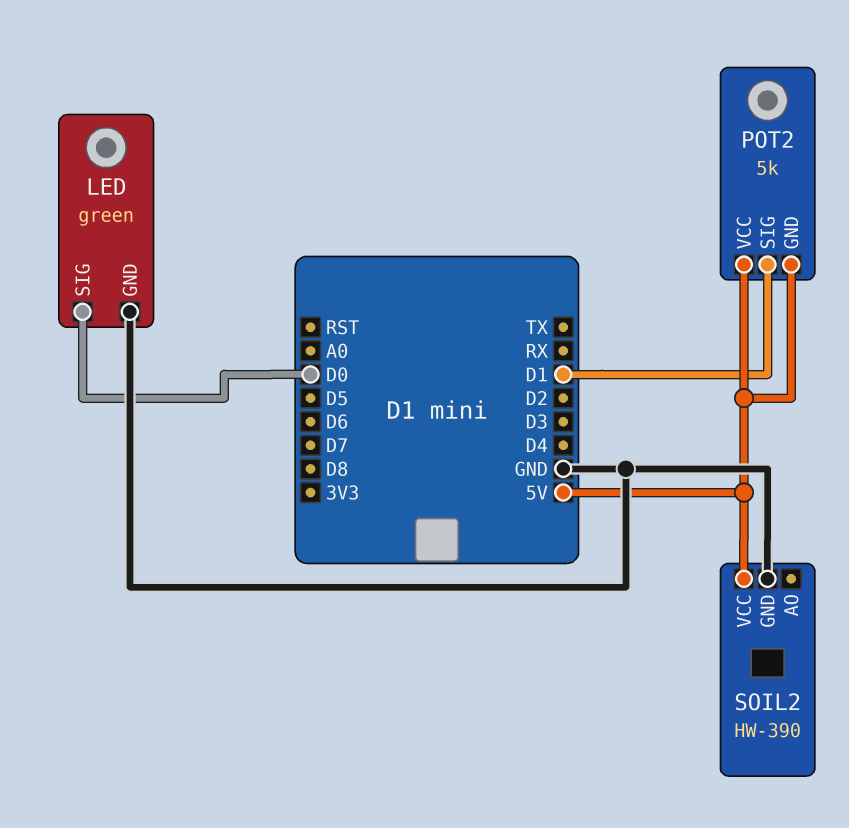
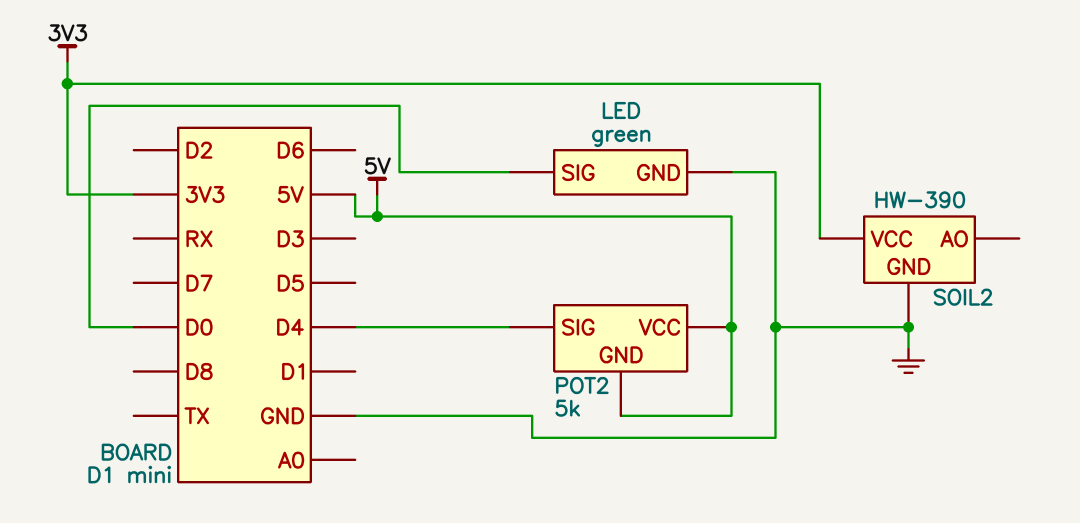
POT2 pin SIG: D1 -> D4
SOIL2 pin VCC: 5V -> 3V3

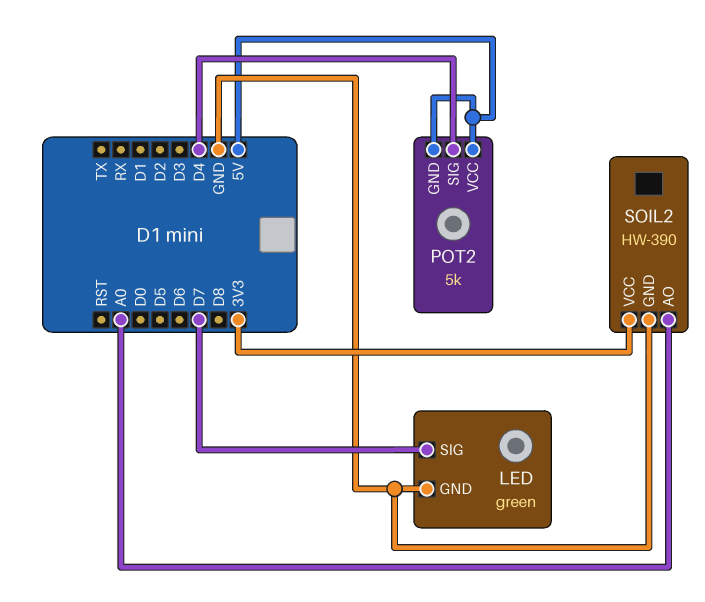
LED pin SIG: D0 -> D7
SOIL2 pin AO: none -> A0

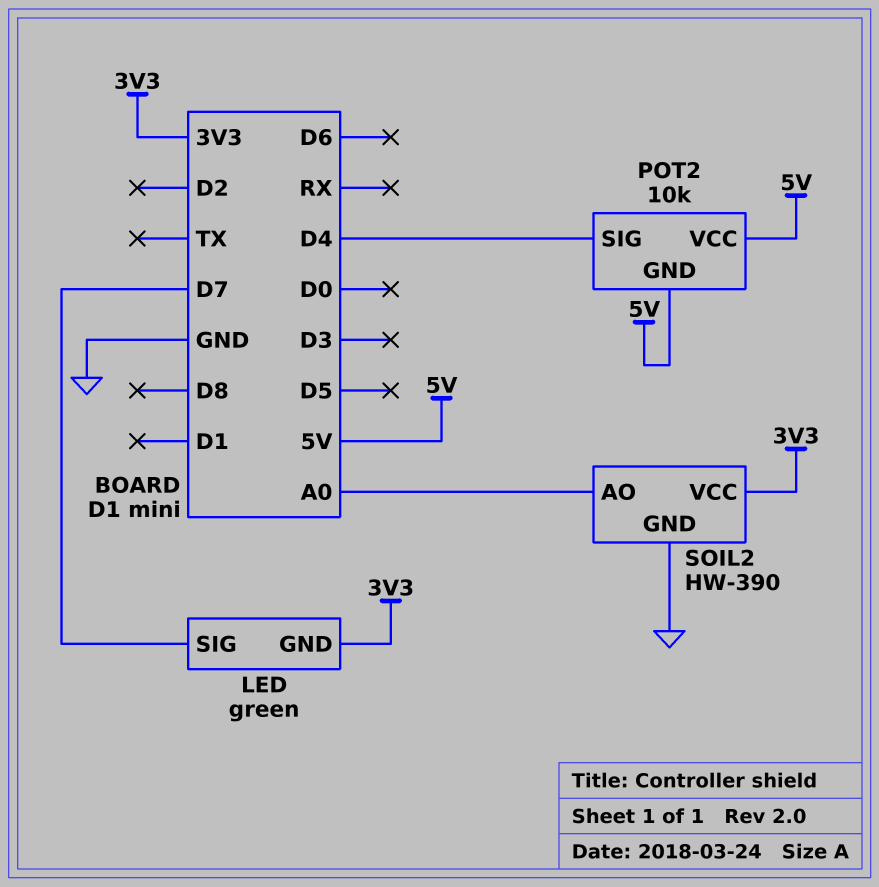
LED pin GND: GND -> 3V3
POT2: 5k -> 10k

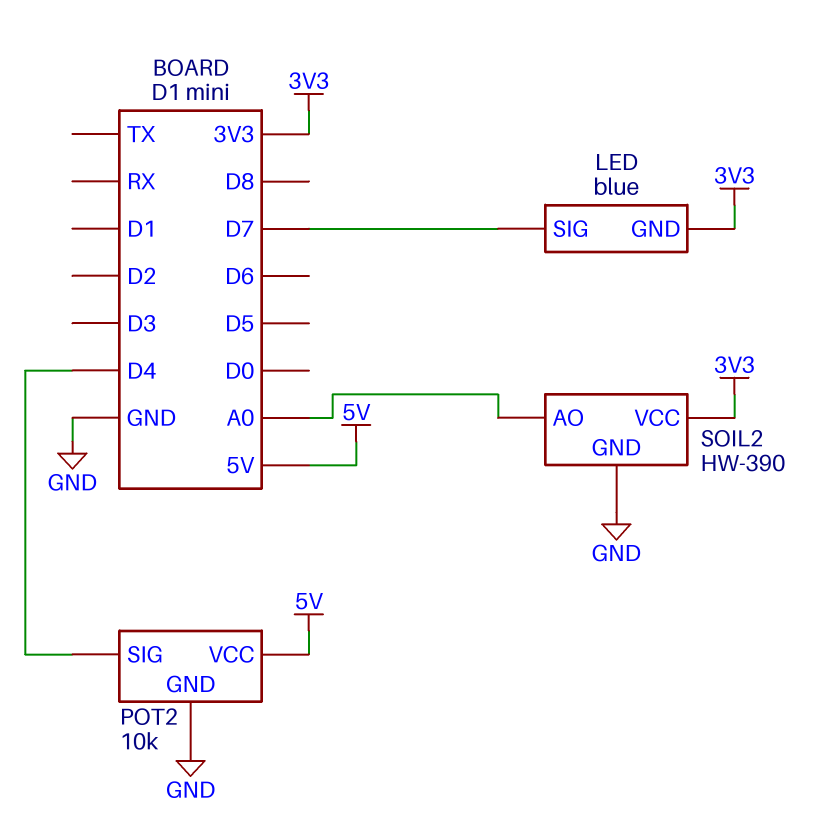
LED: green -> blue
POT2 pin GND: 5V -> GND

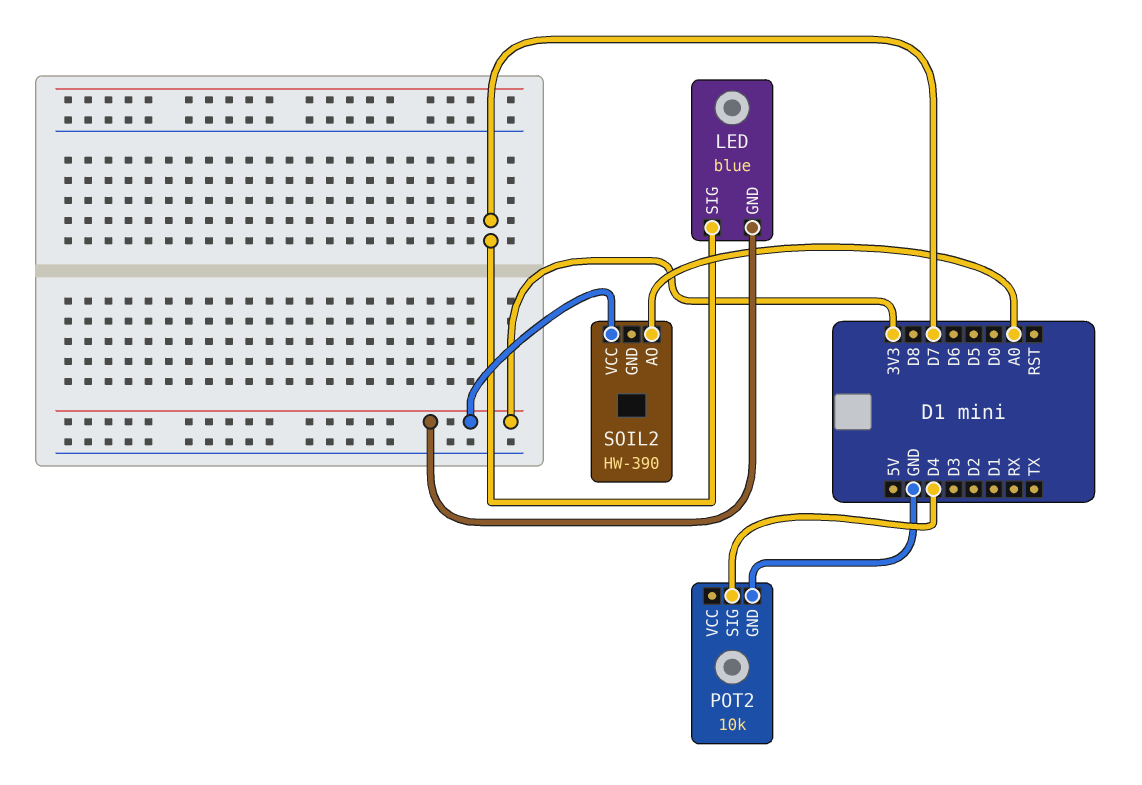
POT2 pin VCC: 5V -> none
SOIL2 pin GND: GND -> none

